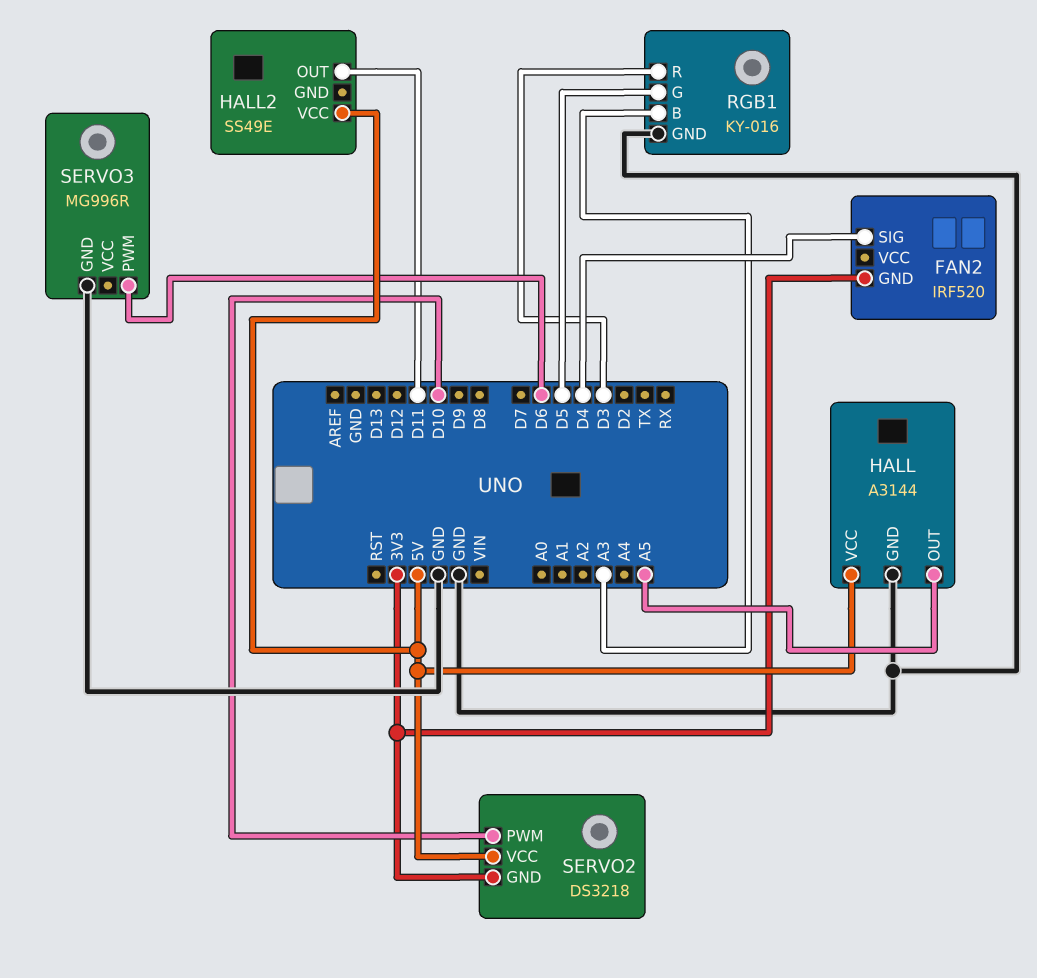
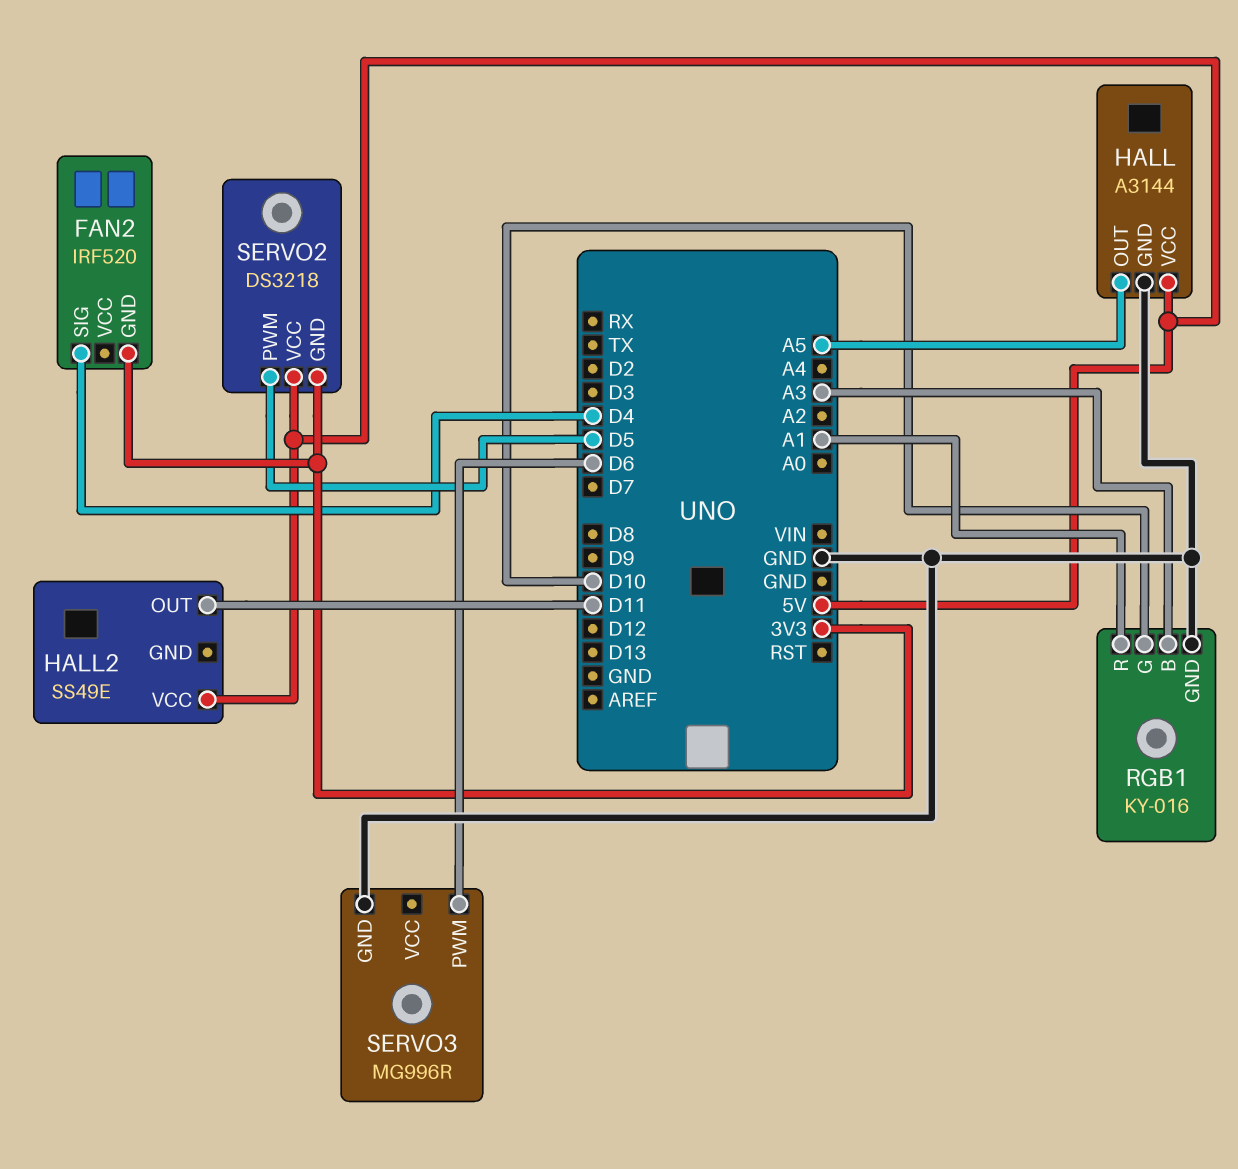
RGB1 pin G: D5 -> D10
RGB1 pin R: D3 -> A1
SERVO2 pin PWM: D10 -> D5

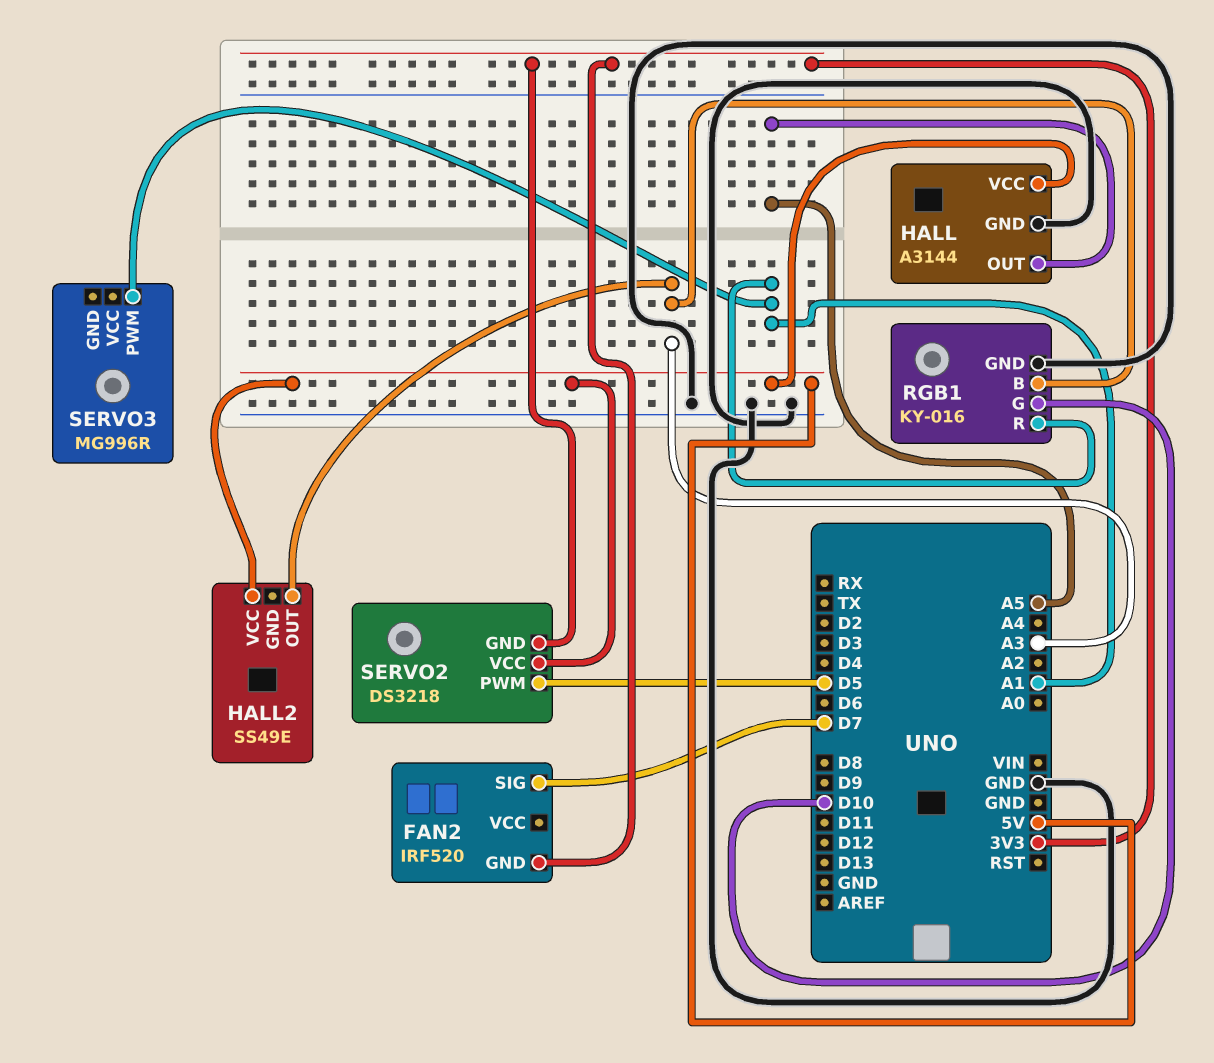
FAN2 pin SIG: D4 -> D7
HALL2 pin OUT: D11 -> A3
SERVO3 pin GND: GND -> none
SERVO3 pin PWM: D6 -> A1

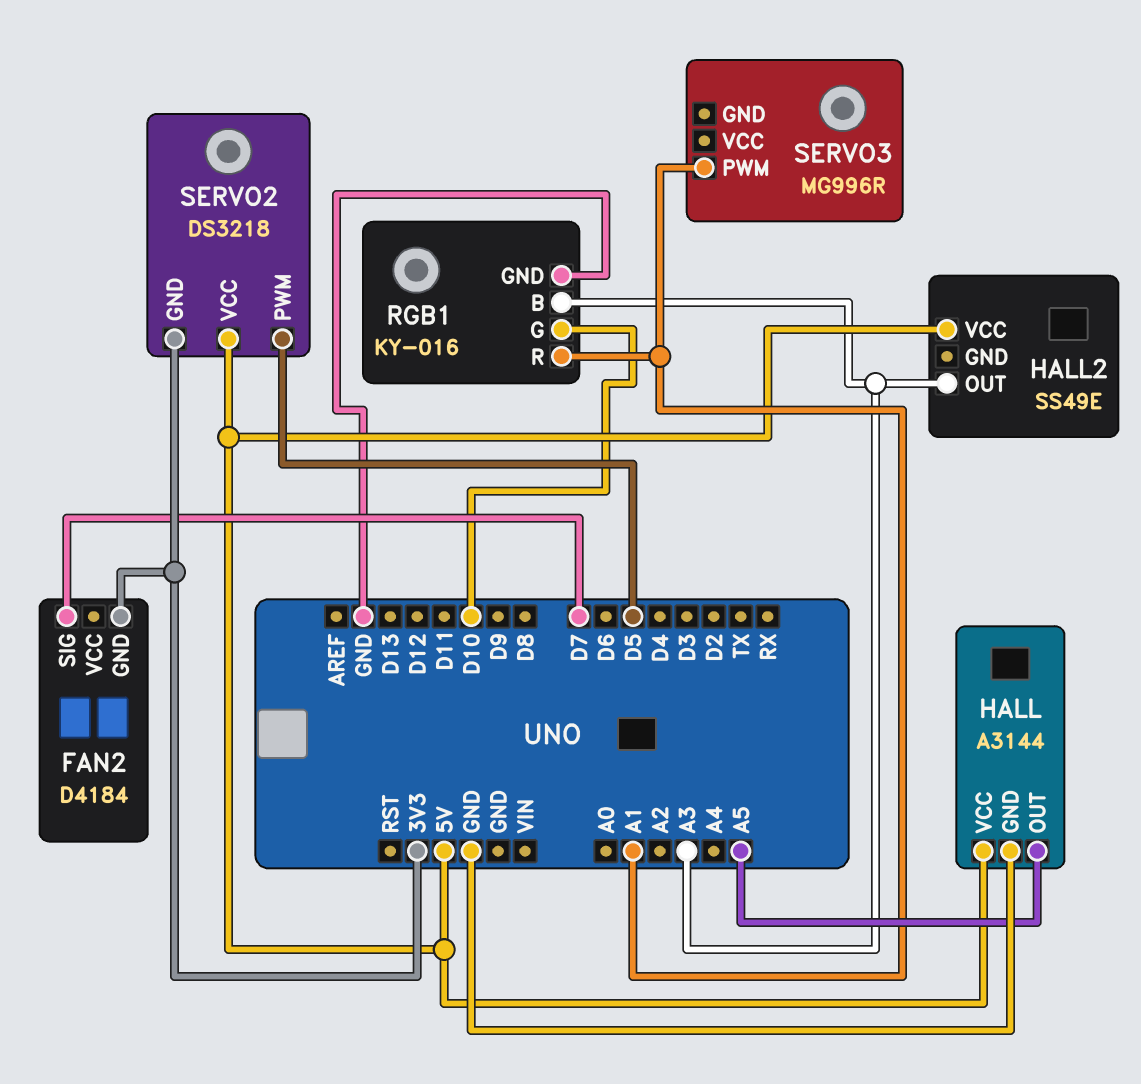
FAN2: IRF520 -> D4184

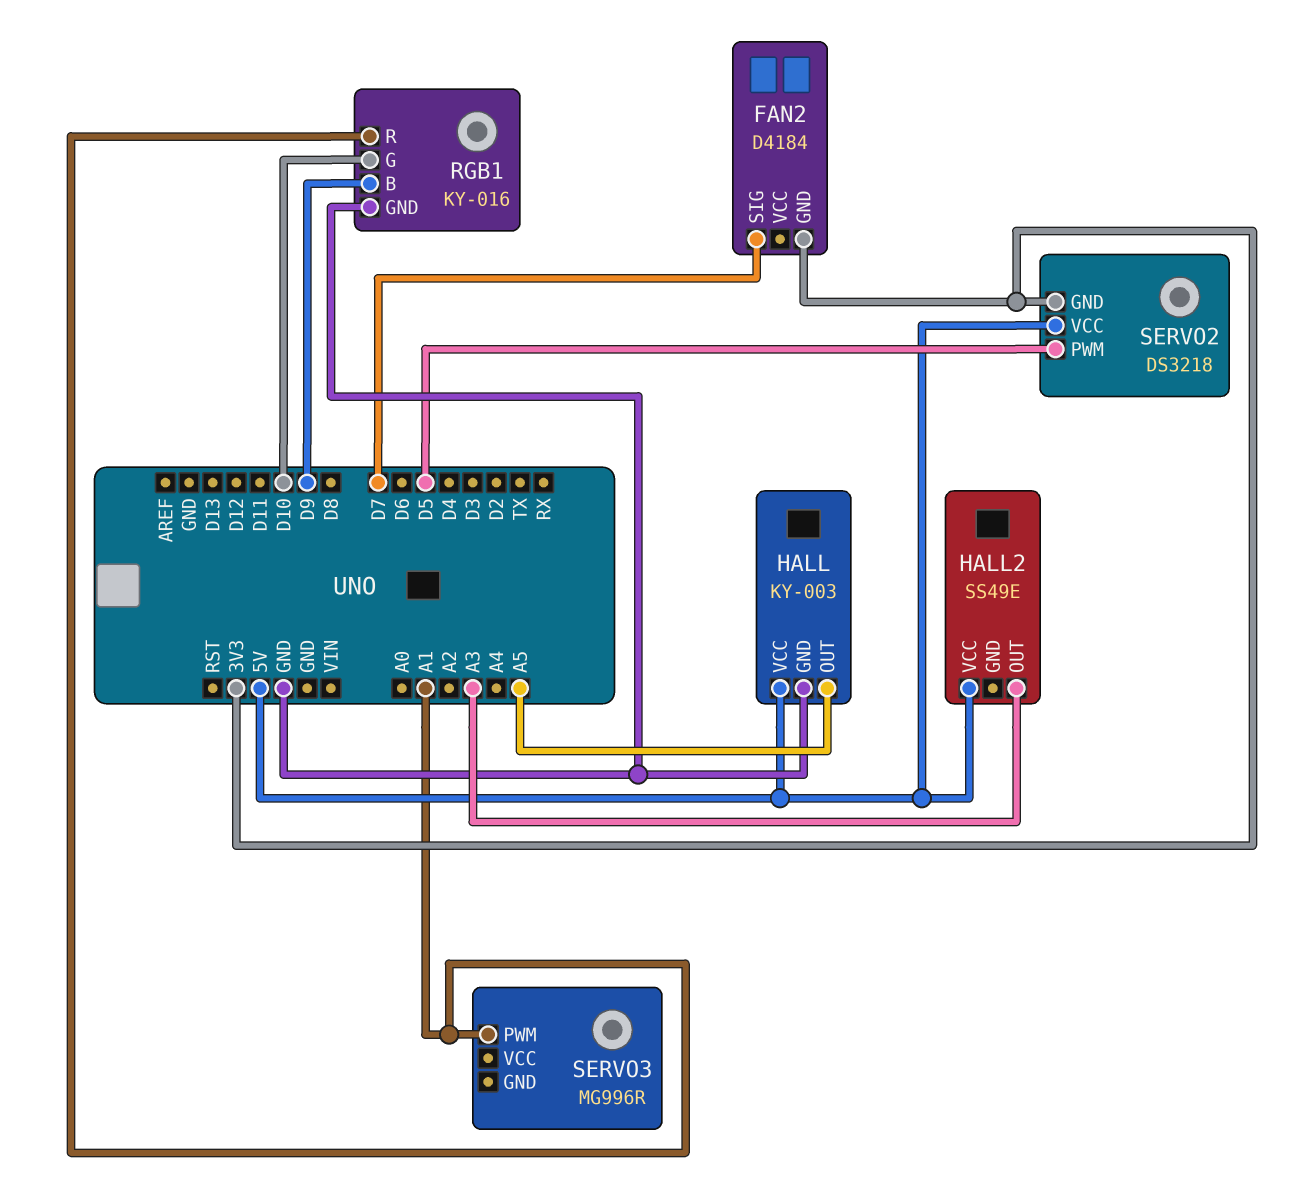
HALL: A3144 -> KY-003
RGB1 pin B: A3 -> D9

